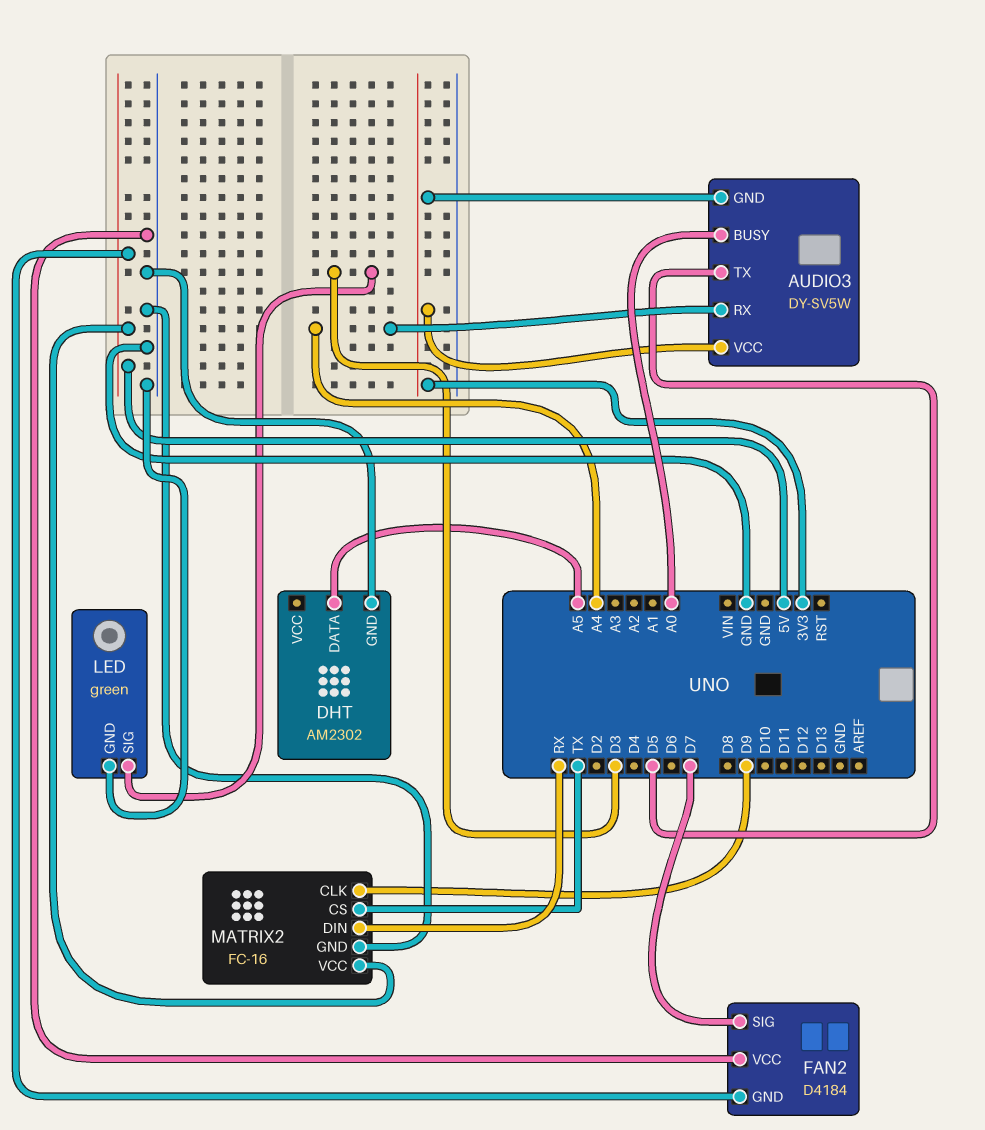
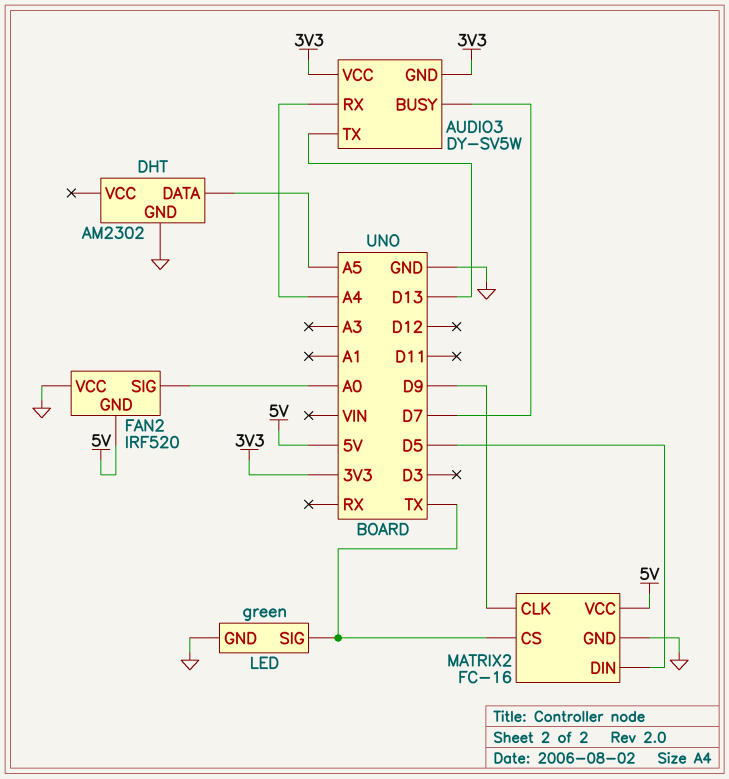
AUDIO3 pin BUSY: A0 -> D7
AUDIO3 pin TX: D5 -> D13
FAN2: D4184 -> IRF520
FAN2 pin SIG: D7 -> A0
LED pin SIG: D3 -> TX
MATRIX2 pin DIN: RX -> D5

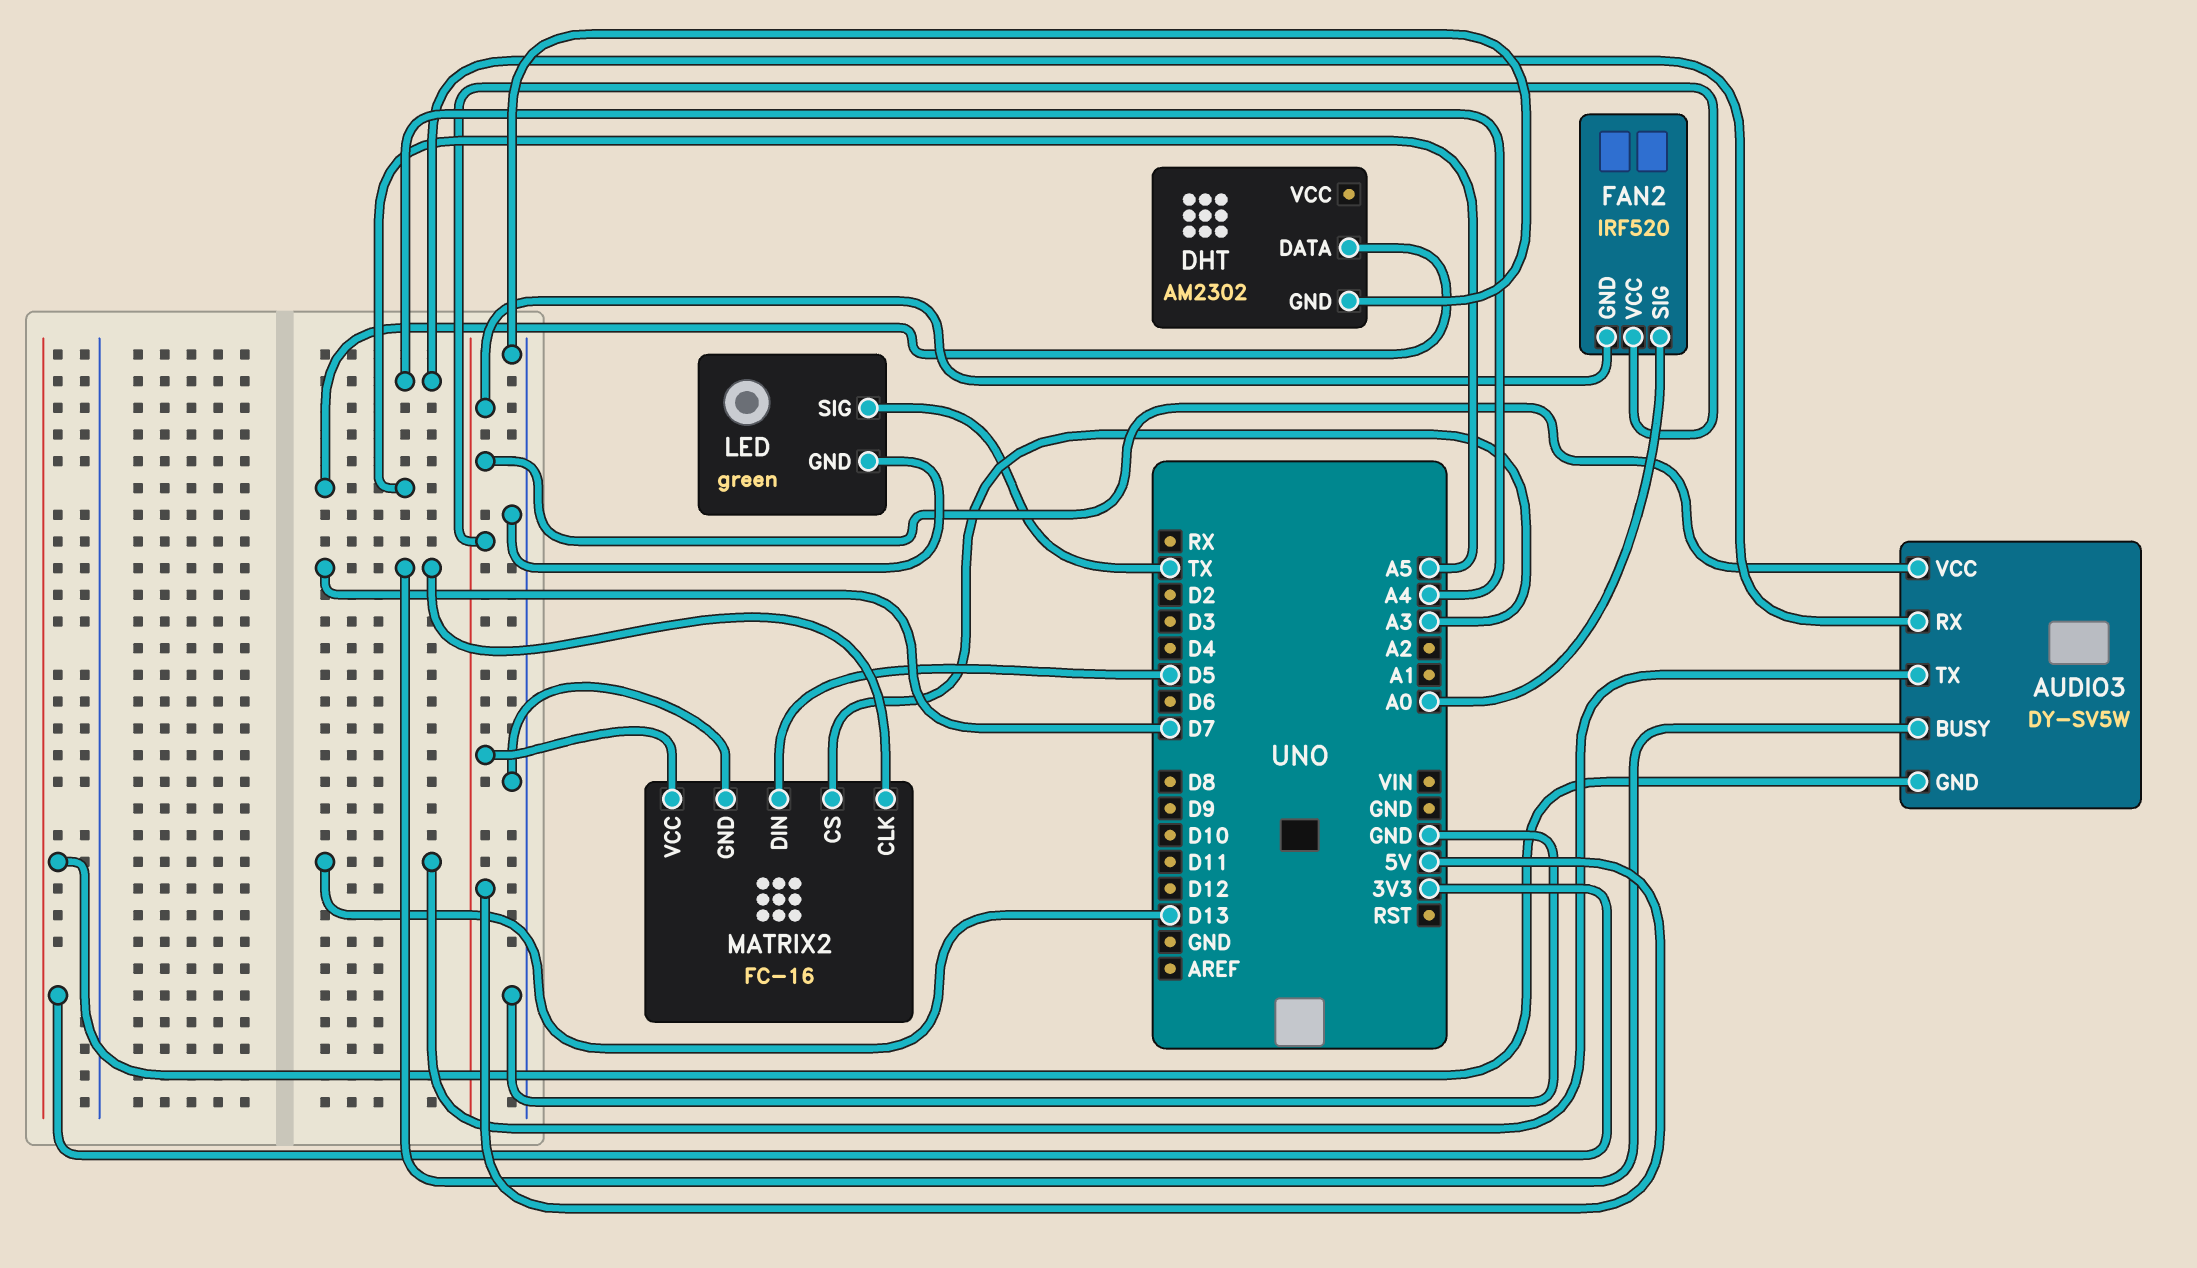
AUDIO3 pin VCC: 3V3 -> 5V
FAN2 pin VCC: GND -> 5V
MATRIX2 pin CLK: D9 -> D7
MATRIX2 pin CS: TX -> A3

